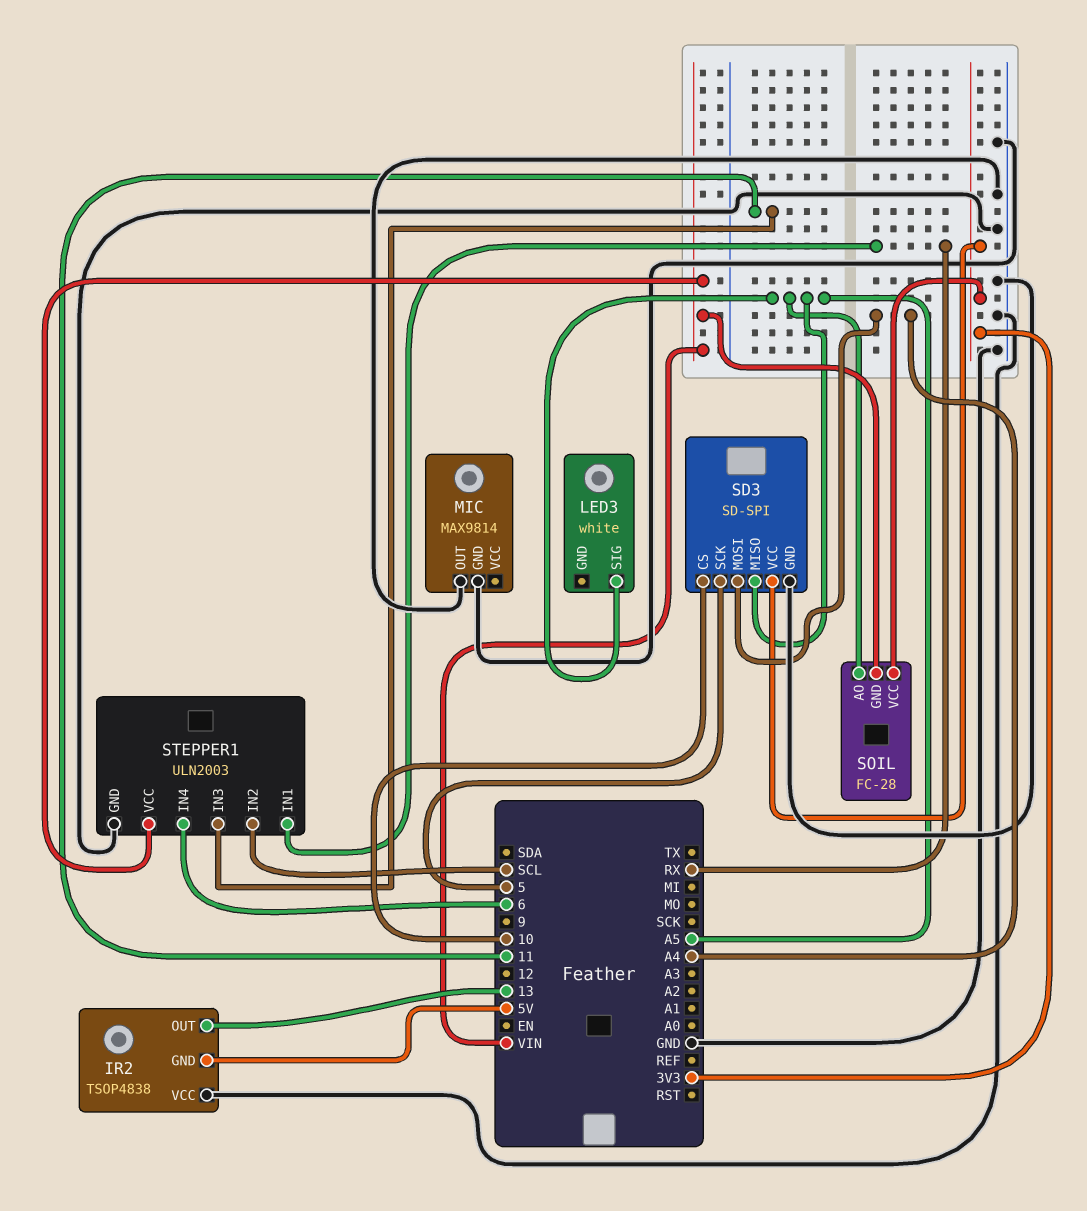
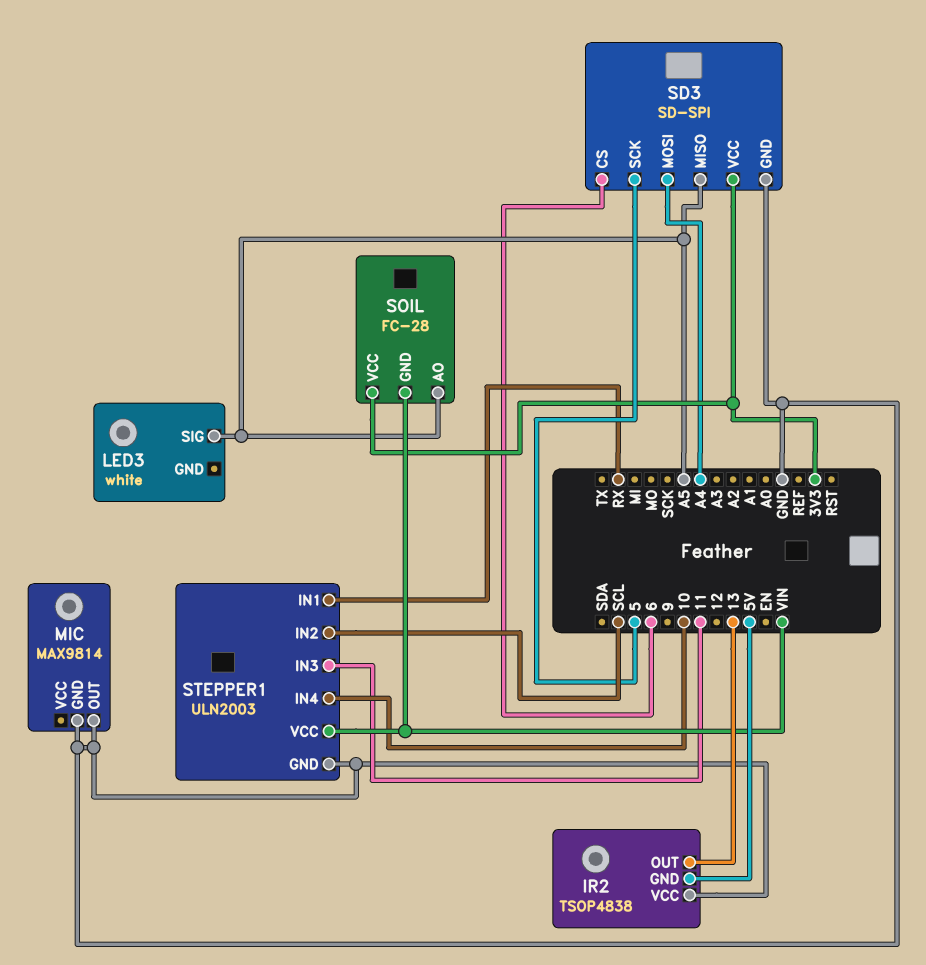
SD3 pin CS: 10 -> 6
STEPPER1 pin IN4: 6 -> 10

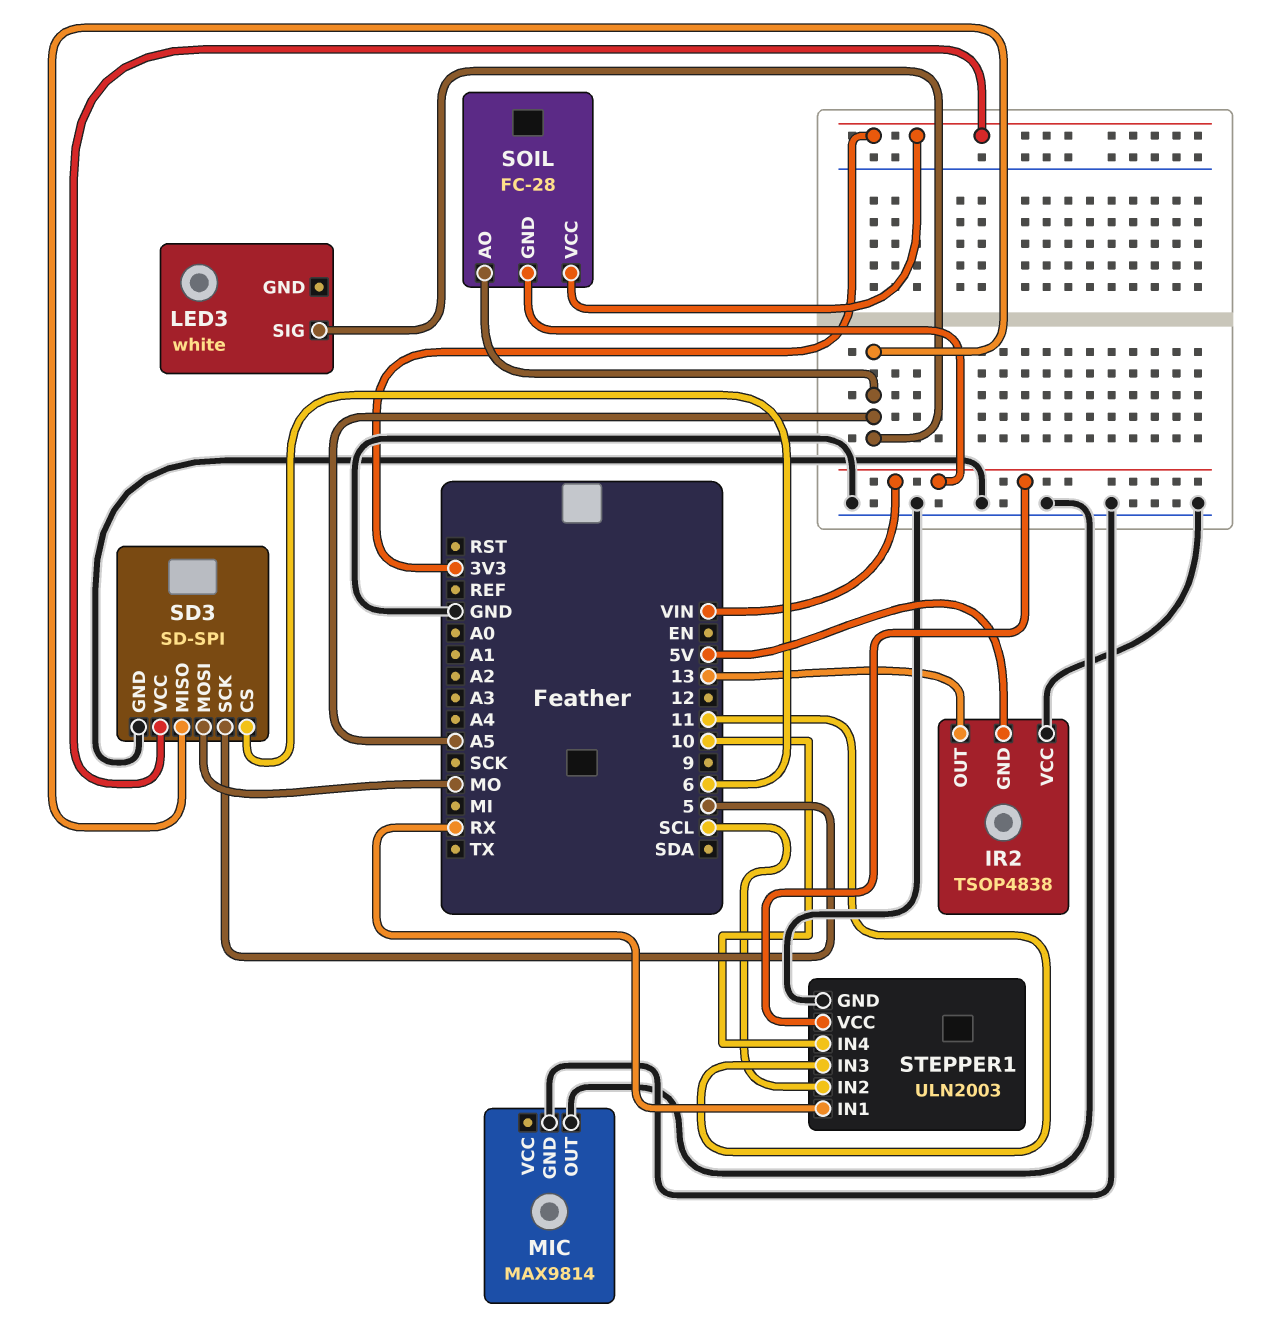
SD3 pin MOSI: A4 -> MO

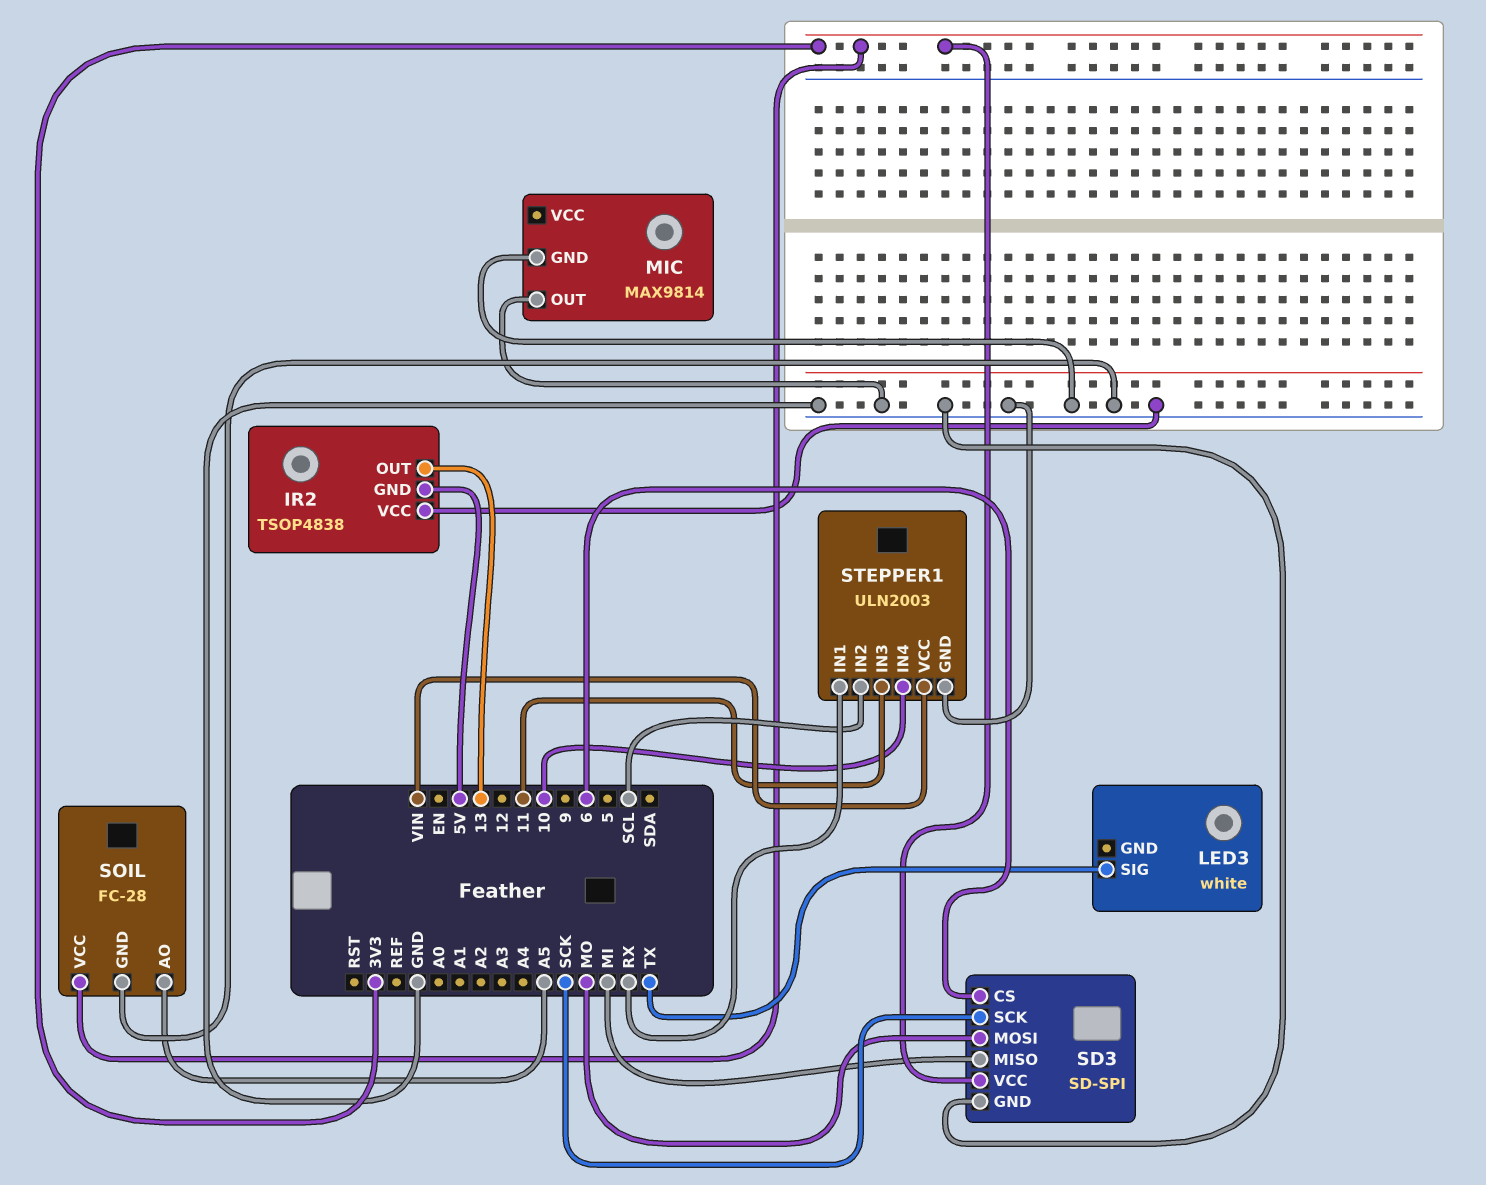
LED3 pin SIG: A5 -> TX
SD3 pin MISO: A5 -> MI
SD3 pin SCK: 5 -> SCK
SOIL pin GND: VIN -> GND

